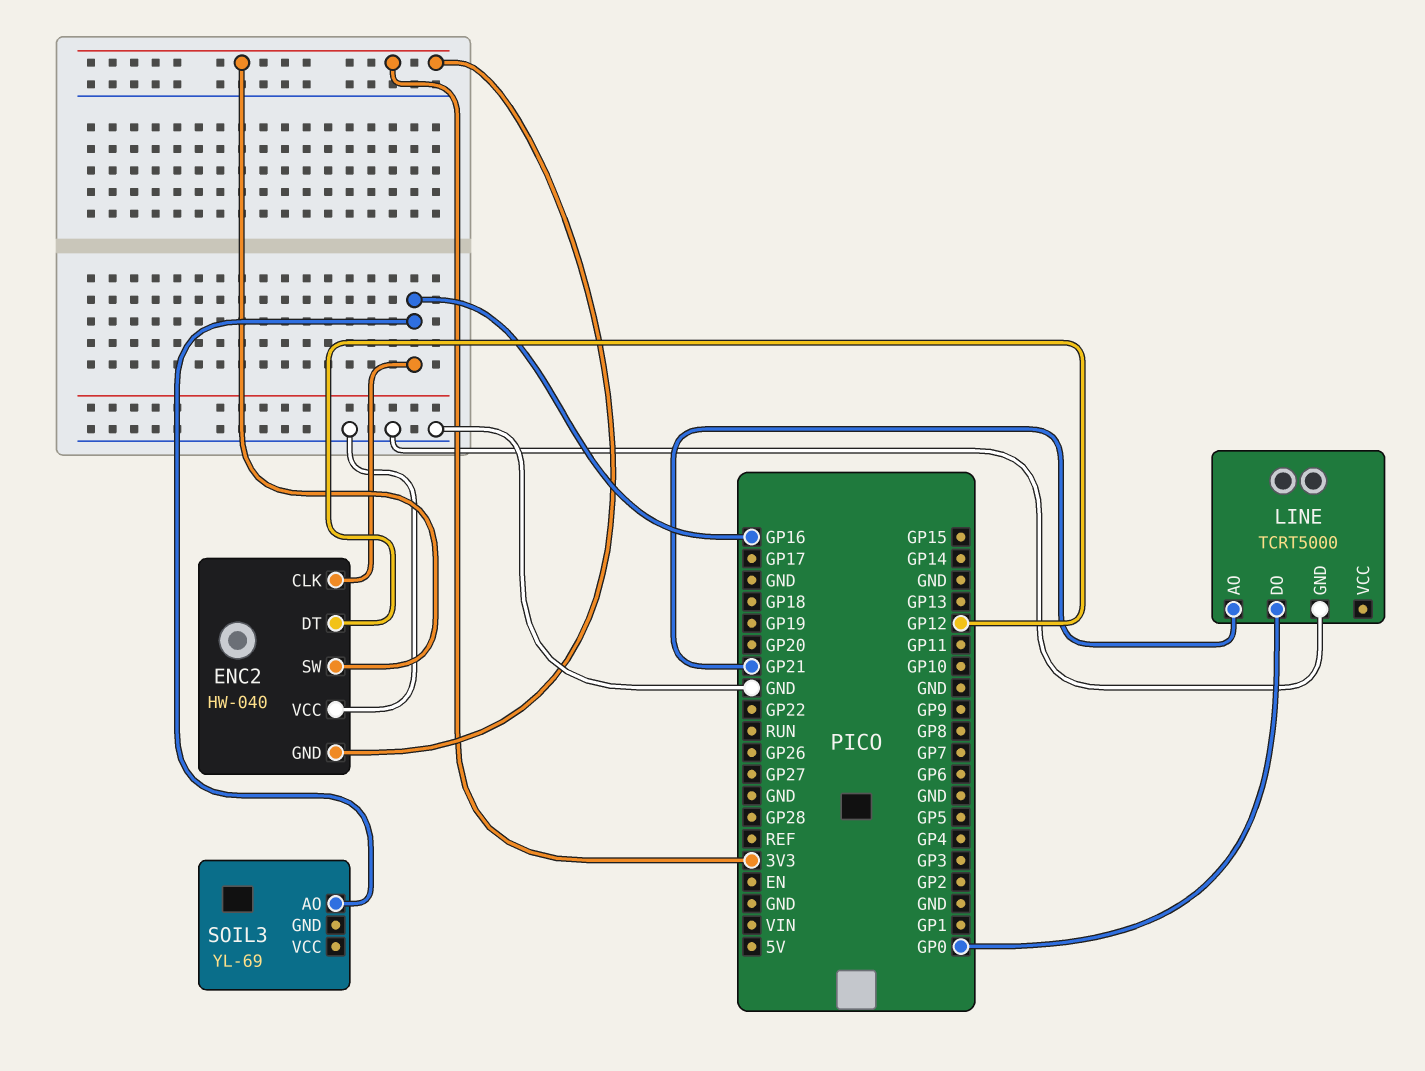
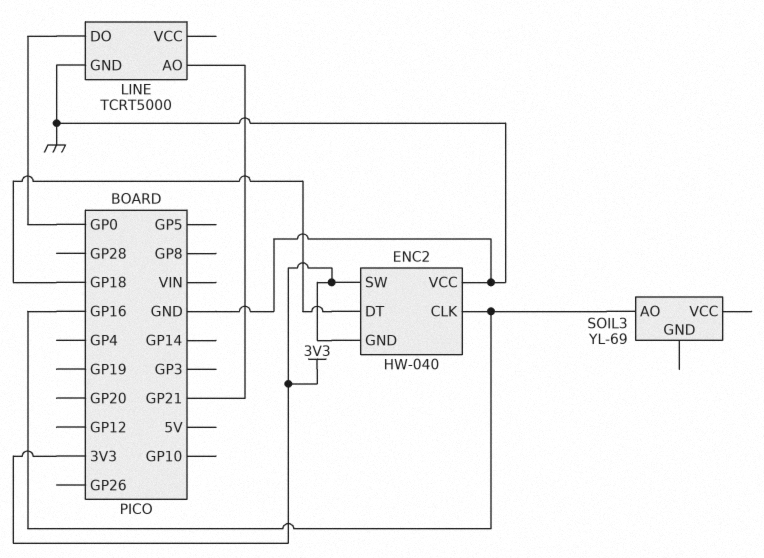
ENC2 pin DT: GP12 -> GP18

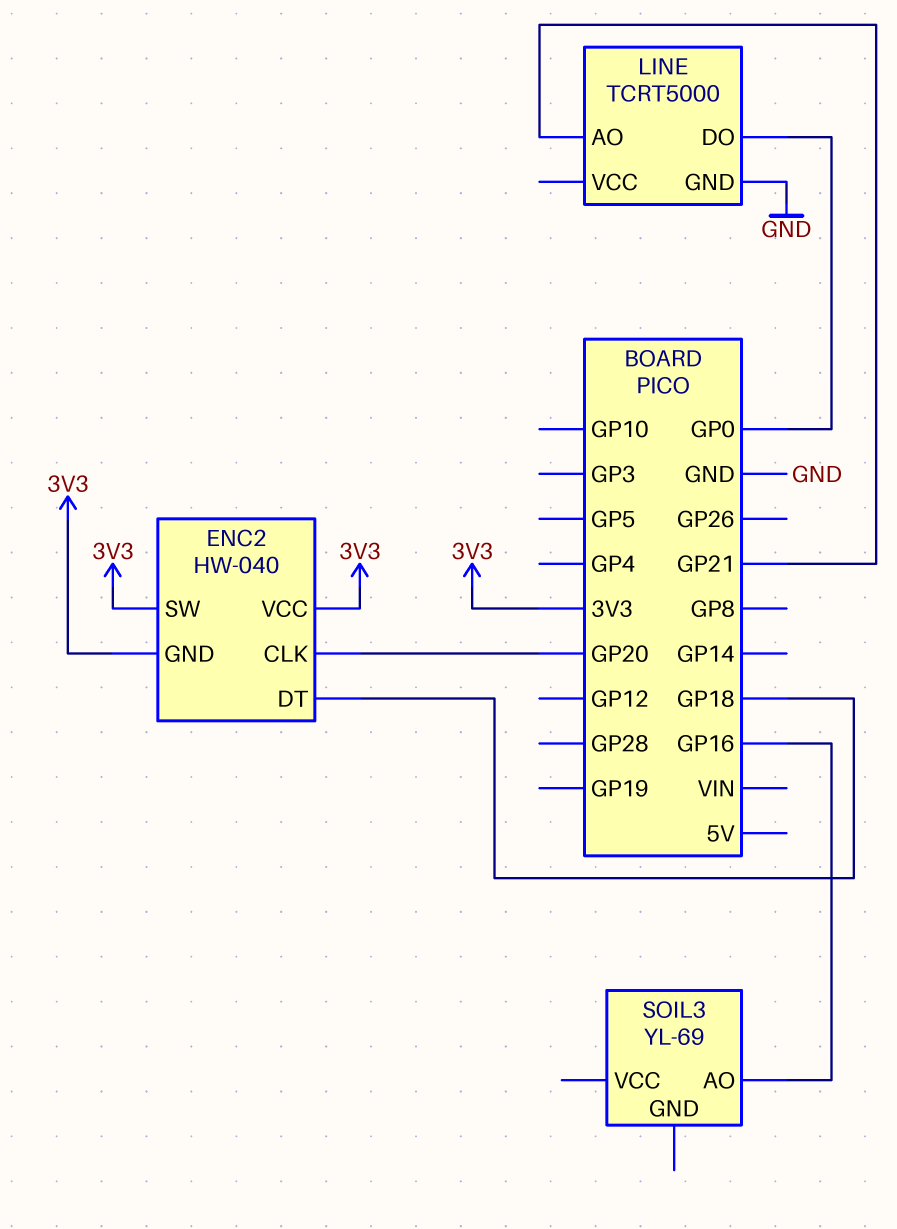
ENC2 pin CLK: GP16 -> GP20
ENC2 pin VCC: GND -> 3V3

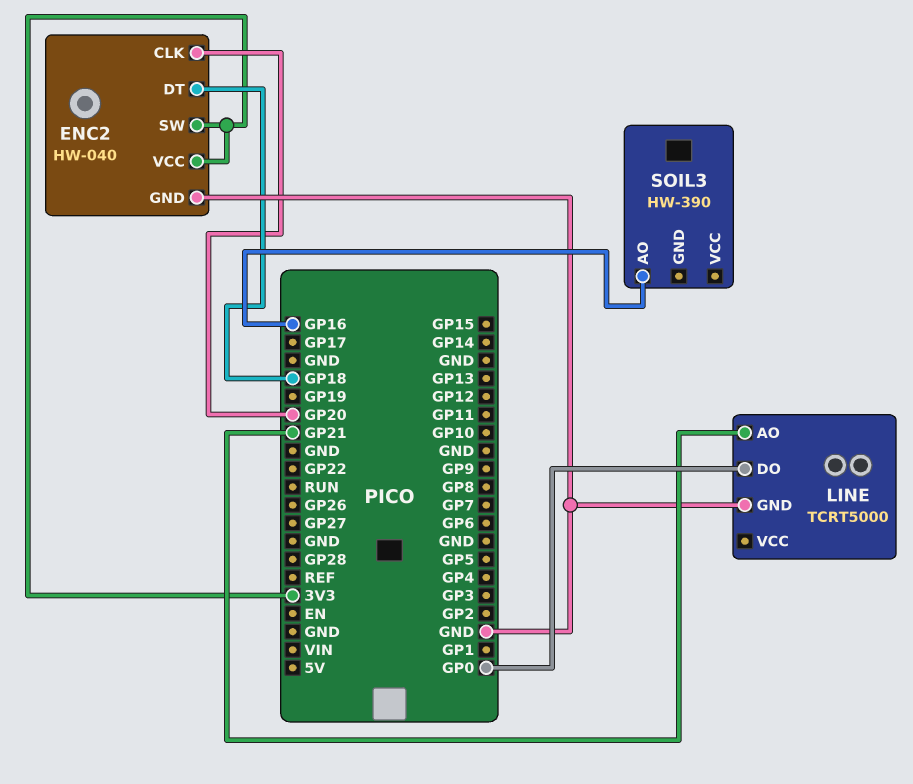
ENC2 pin GND: 3V3 -> GND
SOIL3: YL-69 -> HW-390

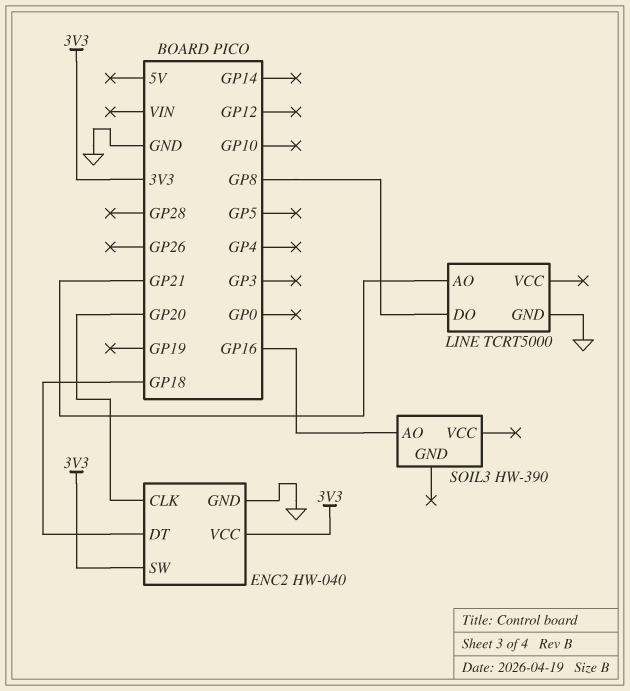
LINE pin DO: GP0 -> GP8

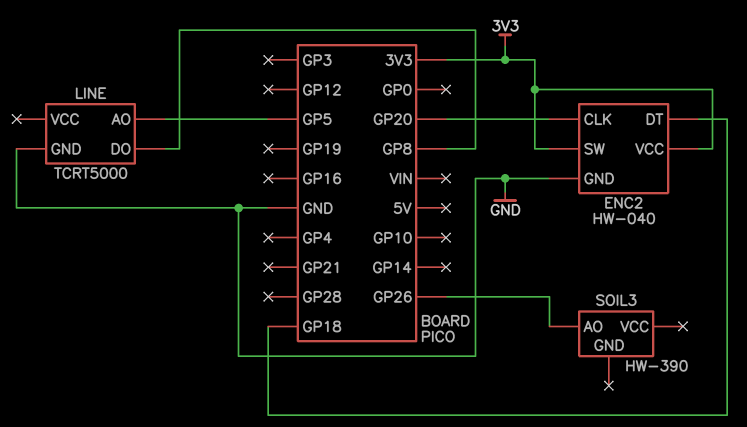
LINE pin AO: GP21 -> GP5
SOIL3 pin AO: GP16 -> GP26

